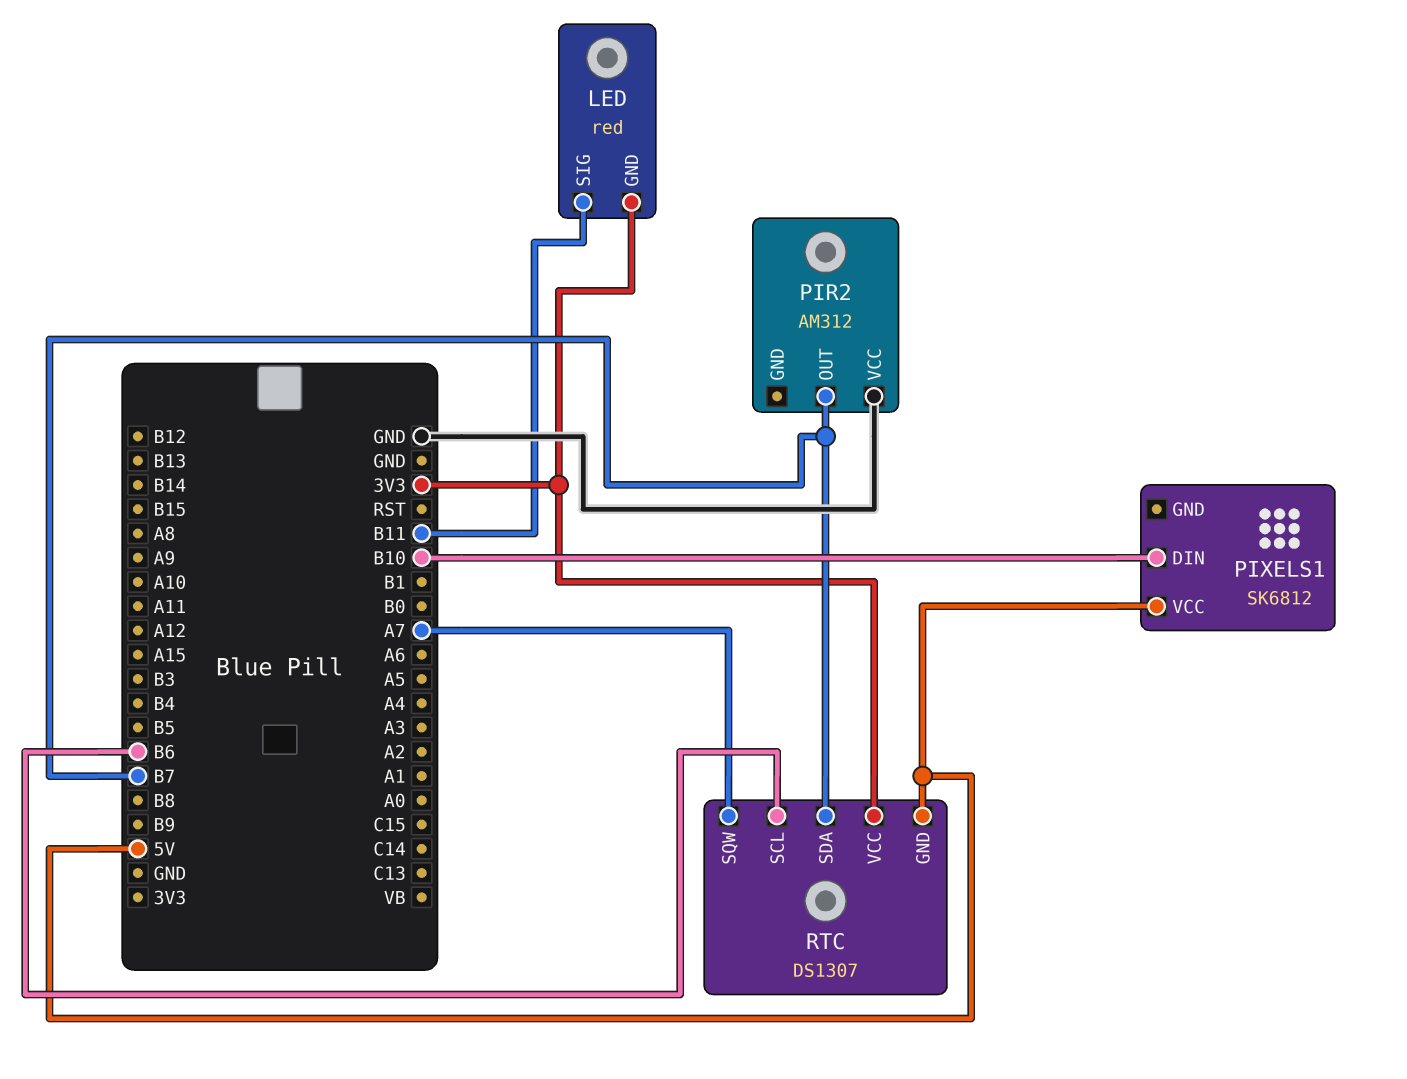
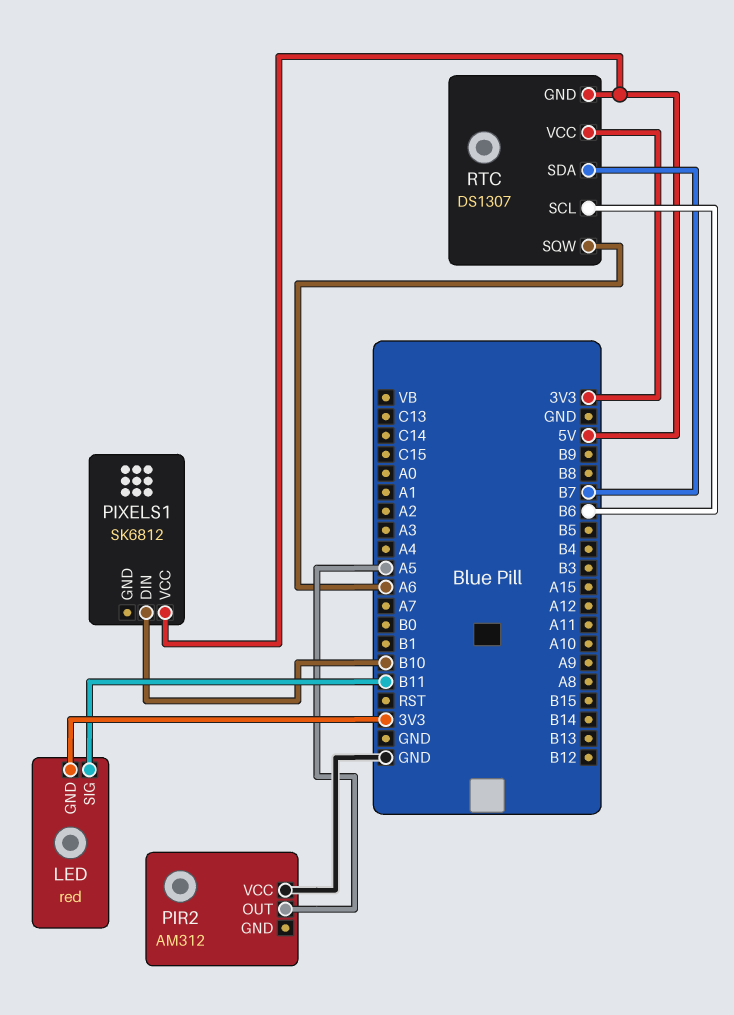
PIR2 pin OUT: B7 -> A5
RTC pin SQW: A7 -> A6

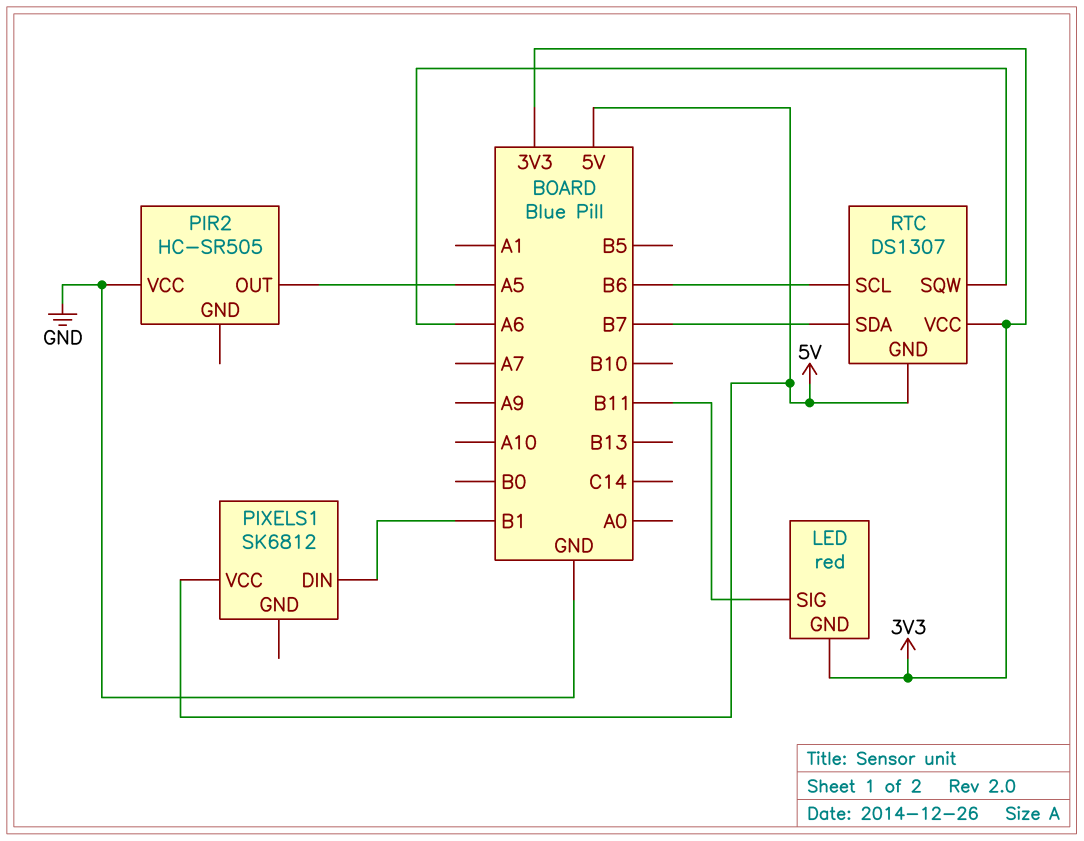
PIR2: AM312 -> HC-SR505
PIXELS1 pin DIN: B10 -> B1

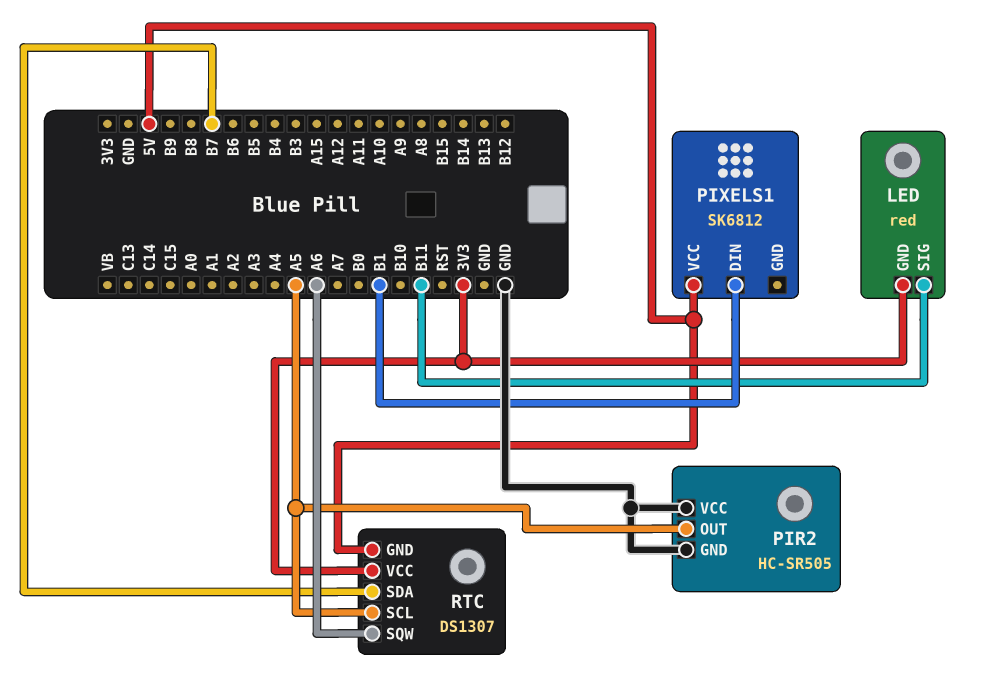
PIR2 pin GND: none -> GND
RTC pin SCL: B6 -> A5

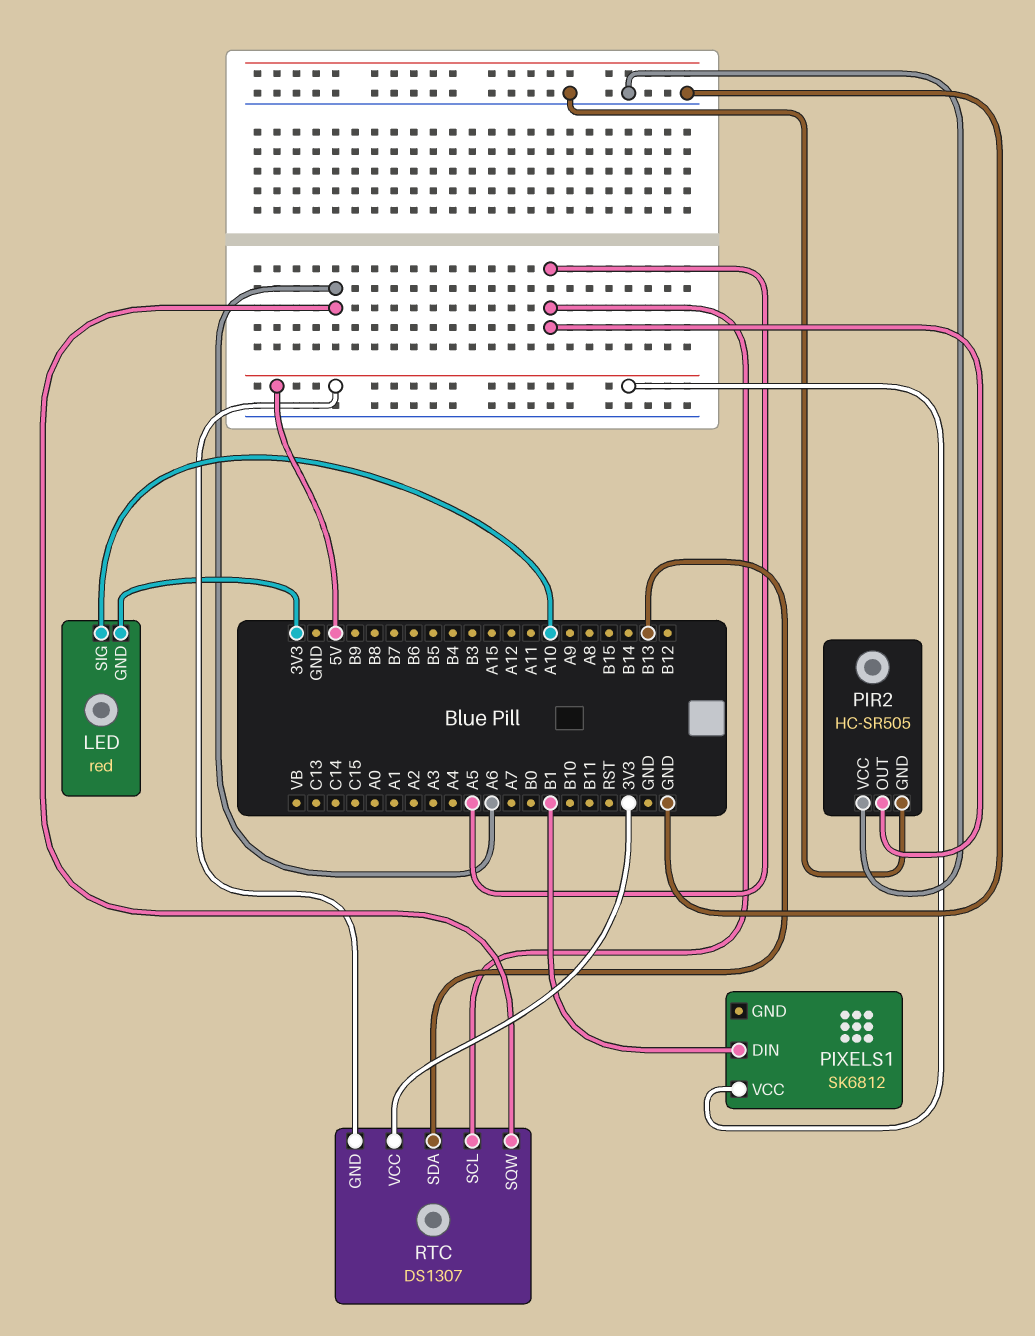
LED pin SIG: B11 -> A10
RTC pin SDA: B7 -> B13

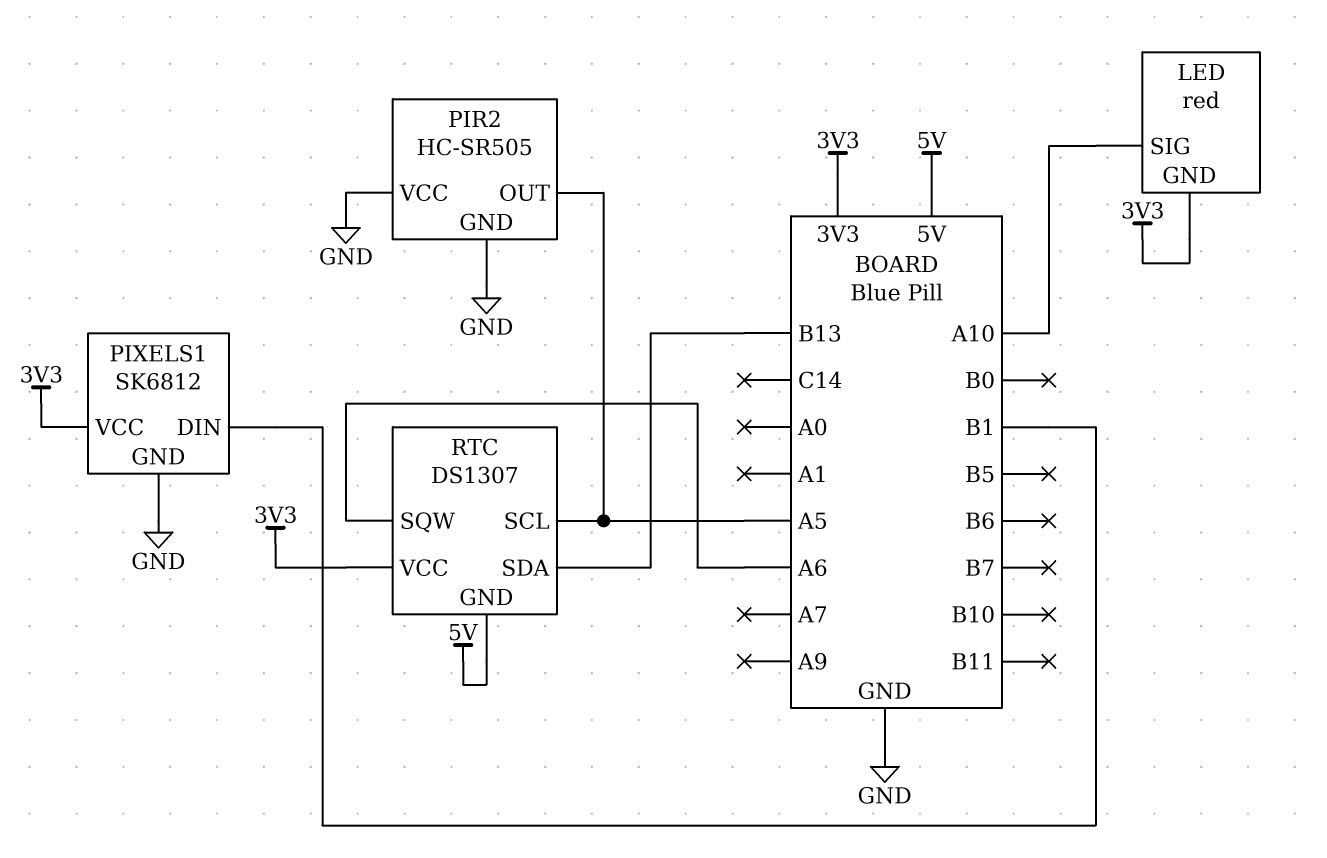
PIXELS1 pin GND: none -> GND
PIXELS1 pin VCC: 5V -> 3V3

